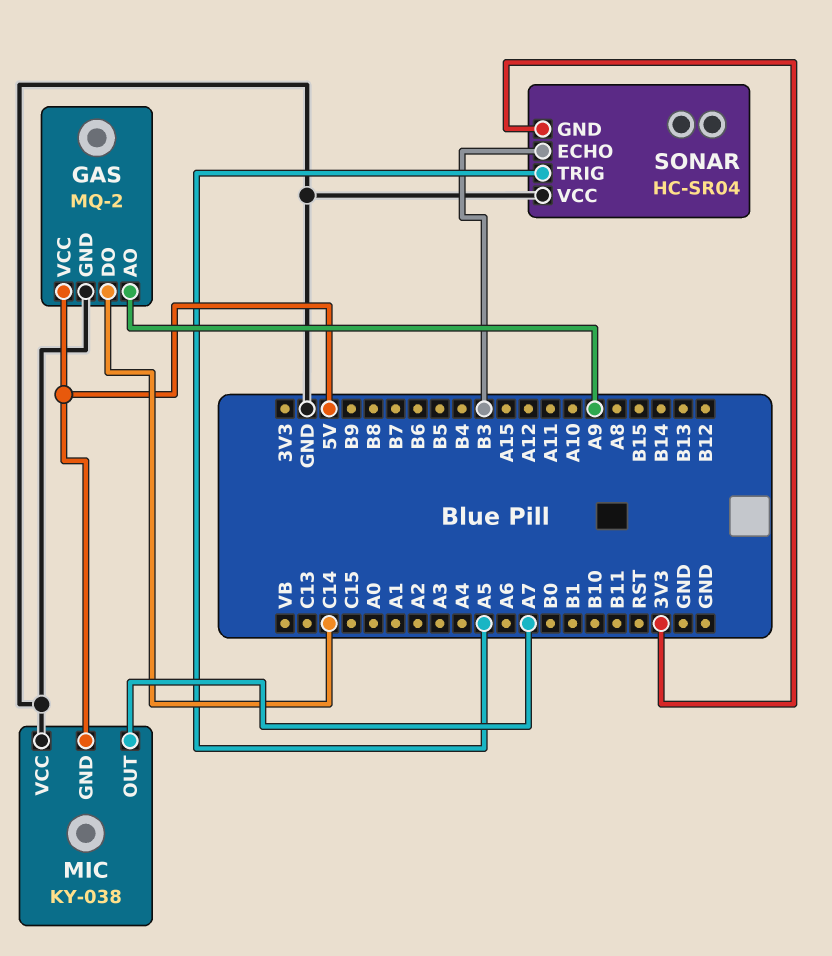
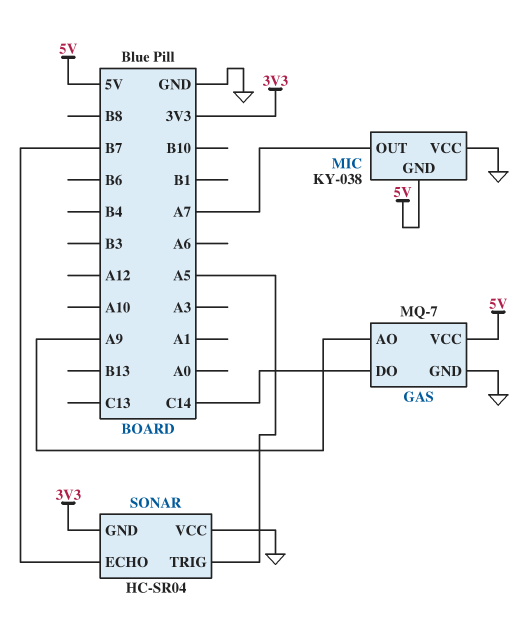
GAS: MQ-2 -> MQ-7
SONAR pin ECHO: B3 -> B7

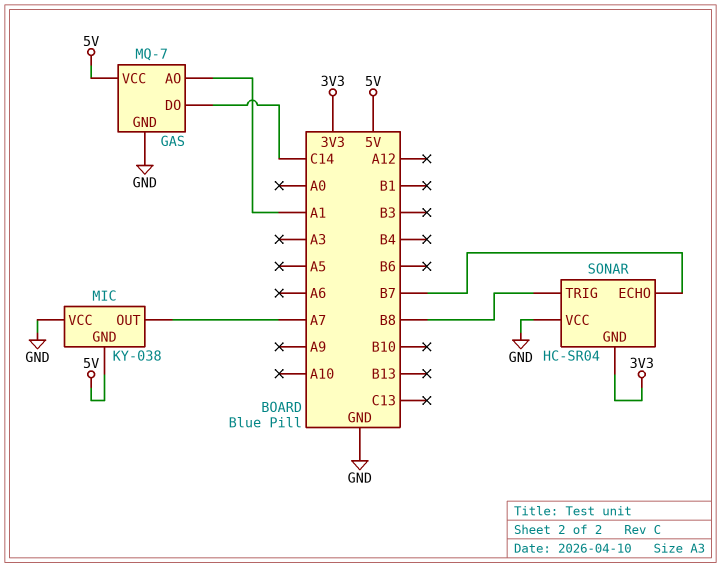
GAS pin AO: A9 -> A1
SONAR pin TRIG: A5 -> B8

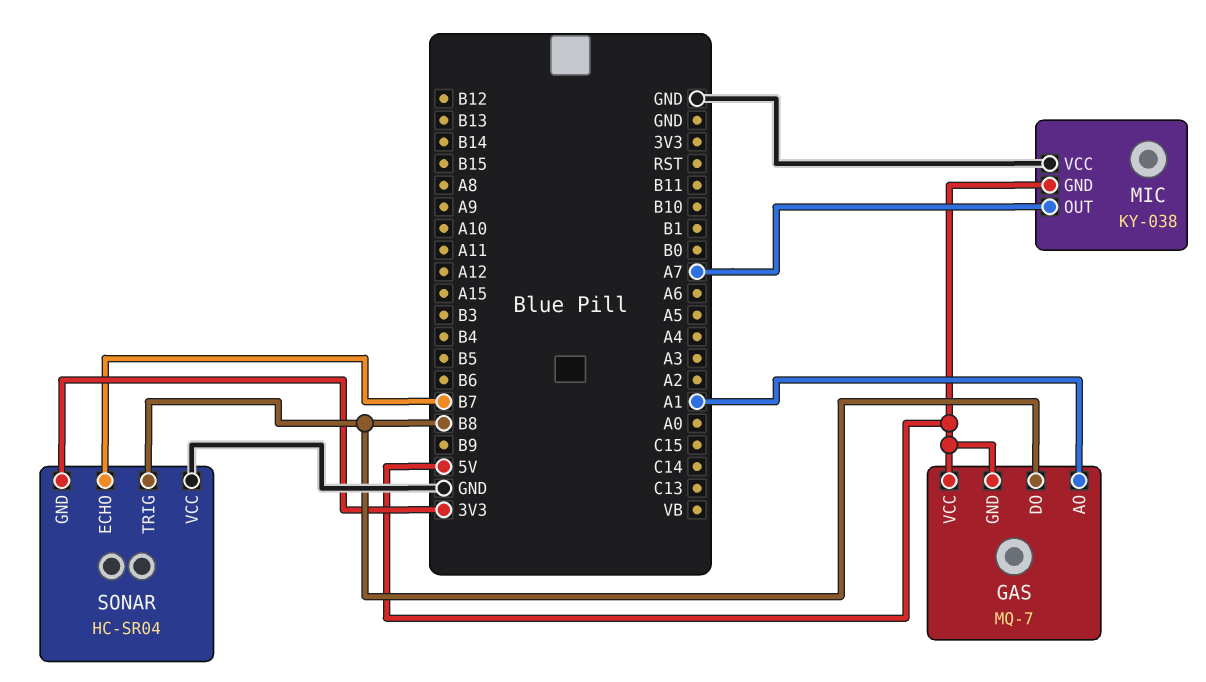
GAS pin DO: C14 -> B8
GAS pin GND: GND -> 5V

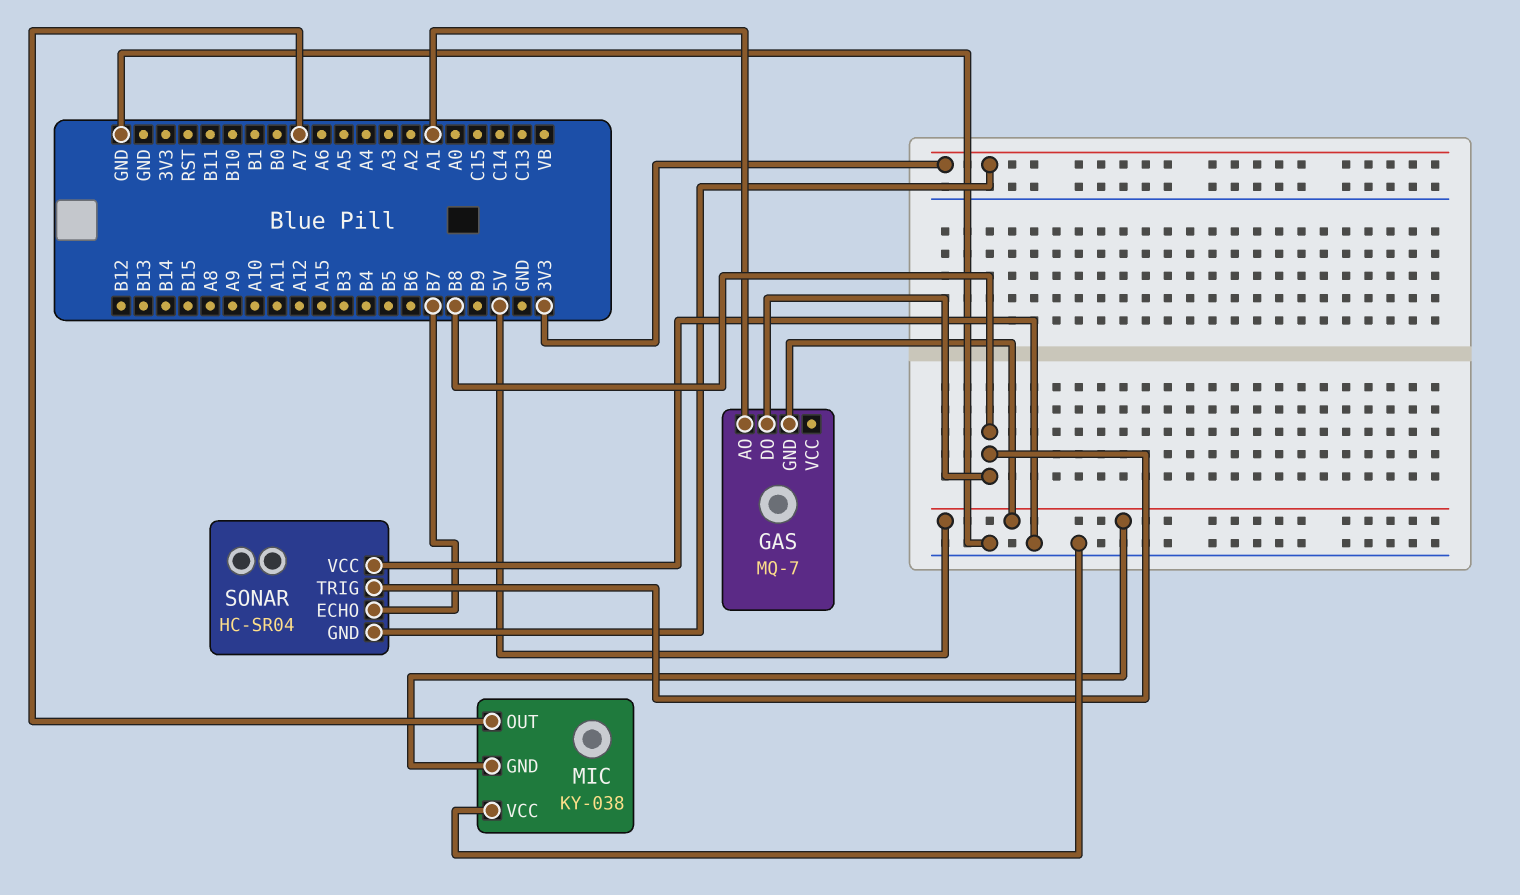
GAS pin VCC: 5V -> none

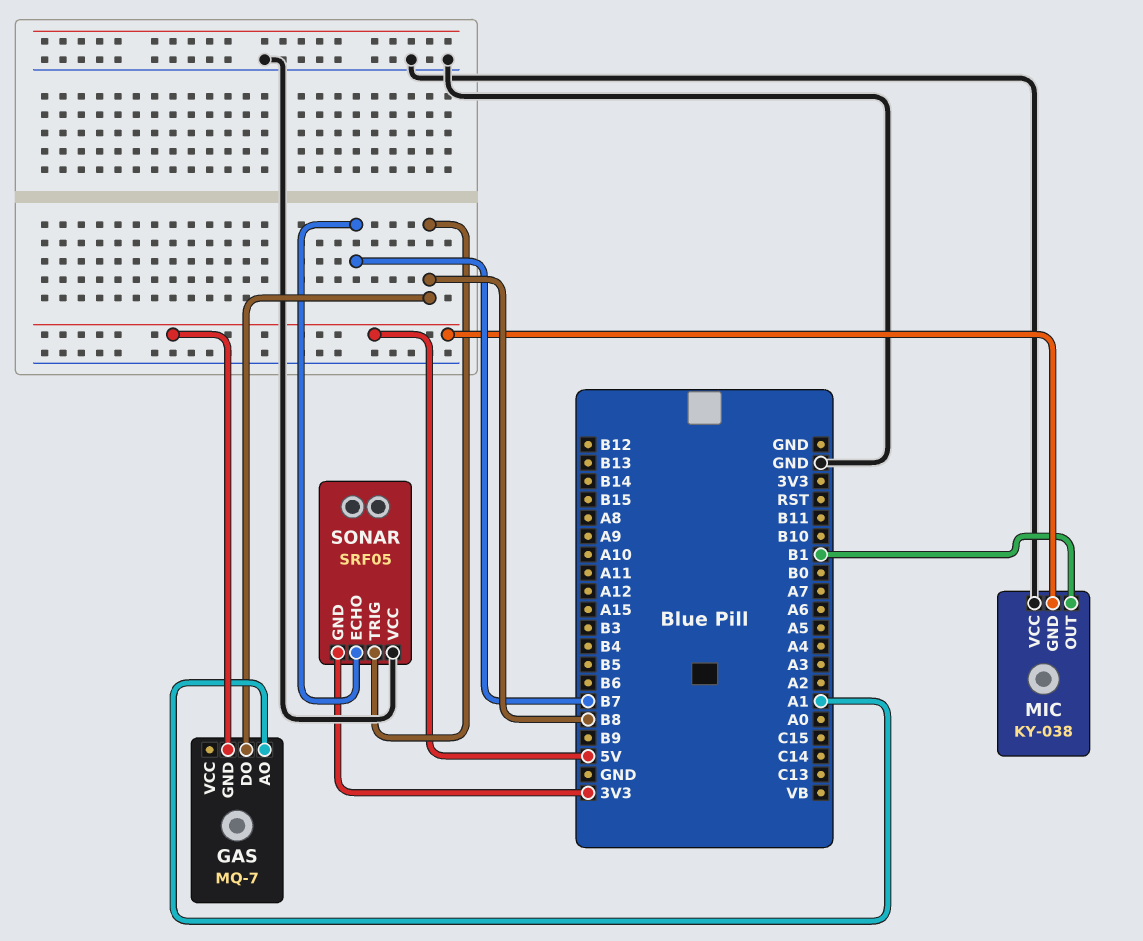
MIC pin OUT: A7 -> B1
SONAR: HC-SR04 -> SRF05

